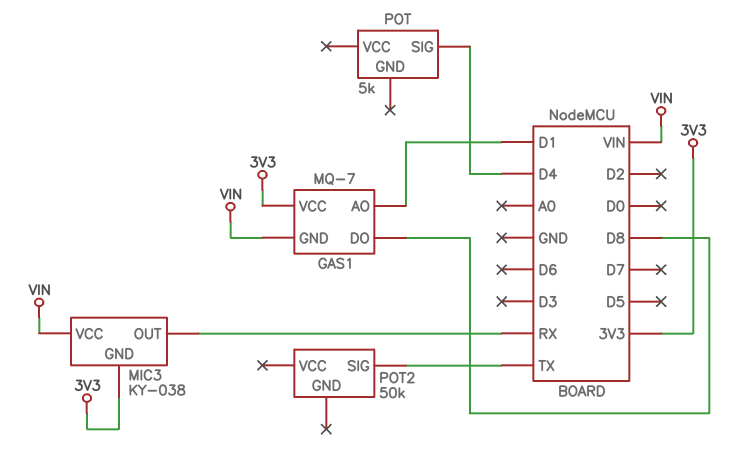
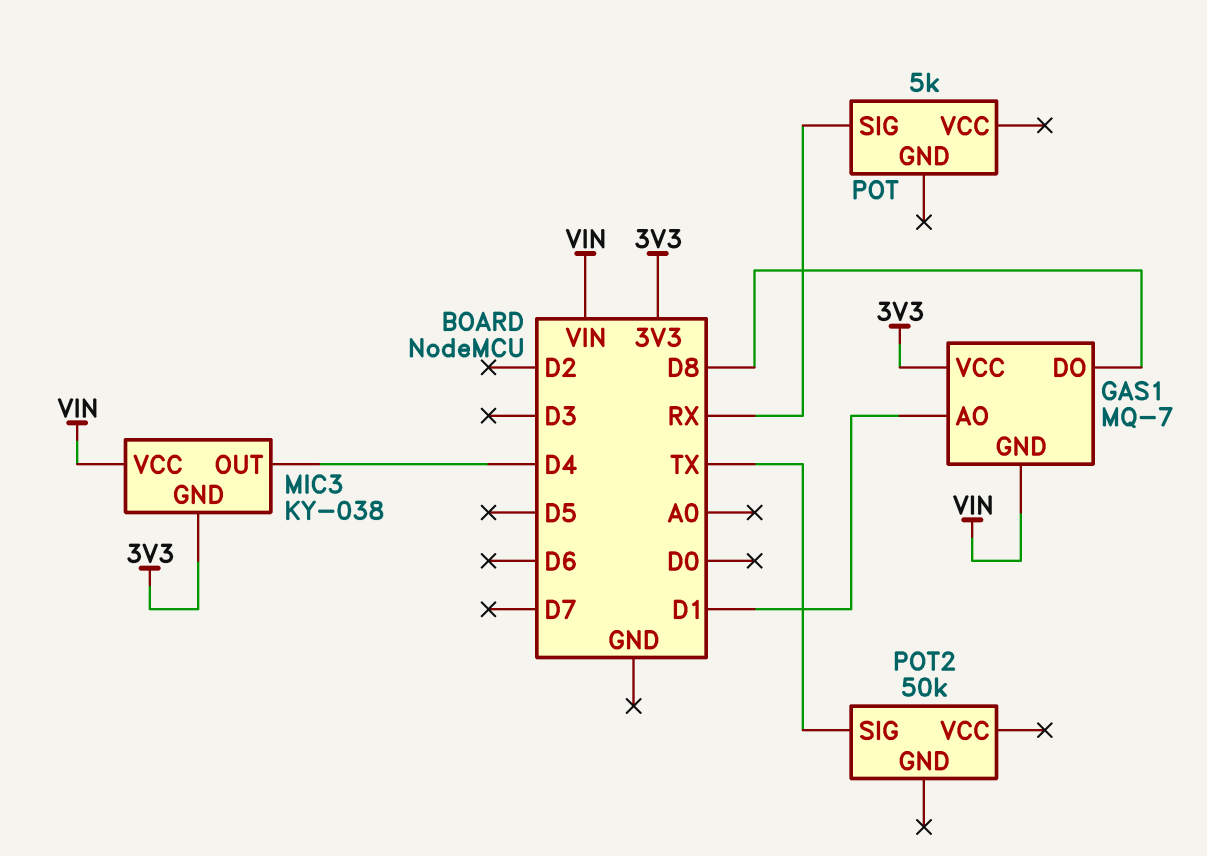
MIC3 pin OUT: RX -> D4
POT pin SIG: D4 -> RX

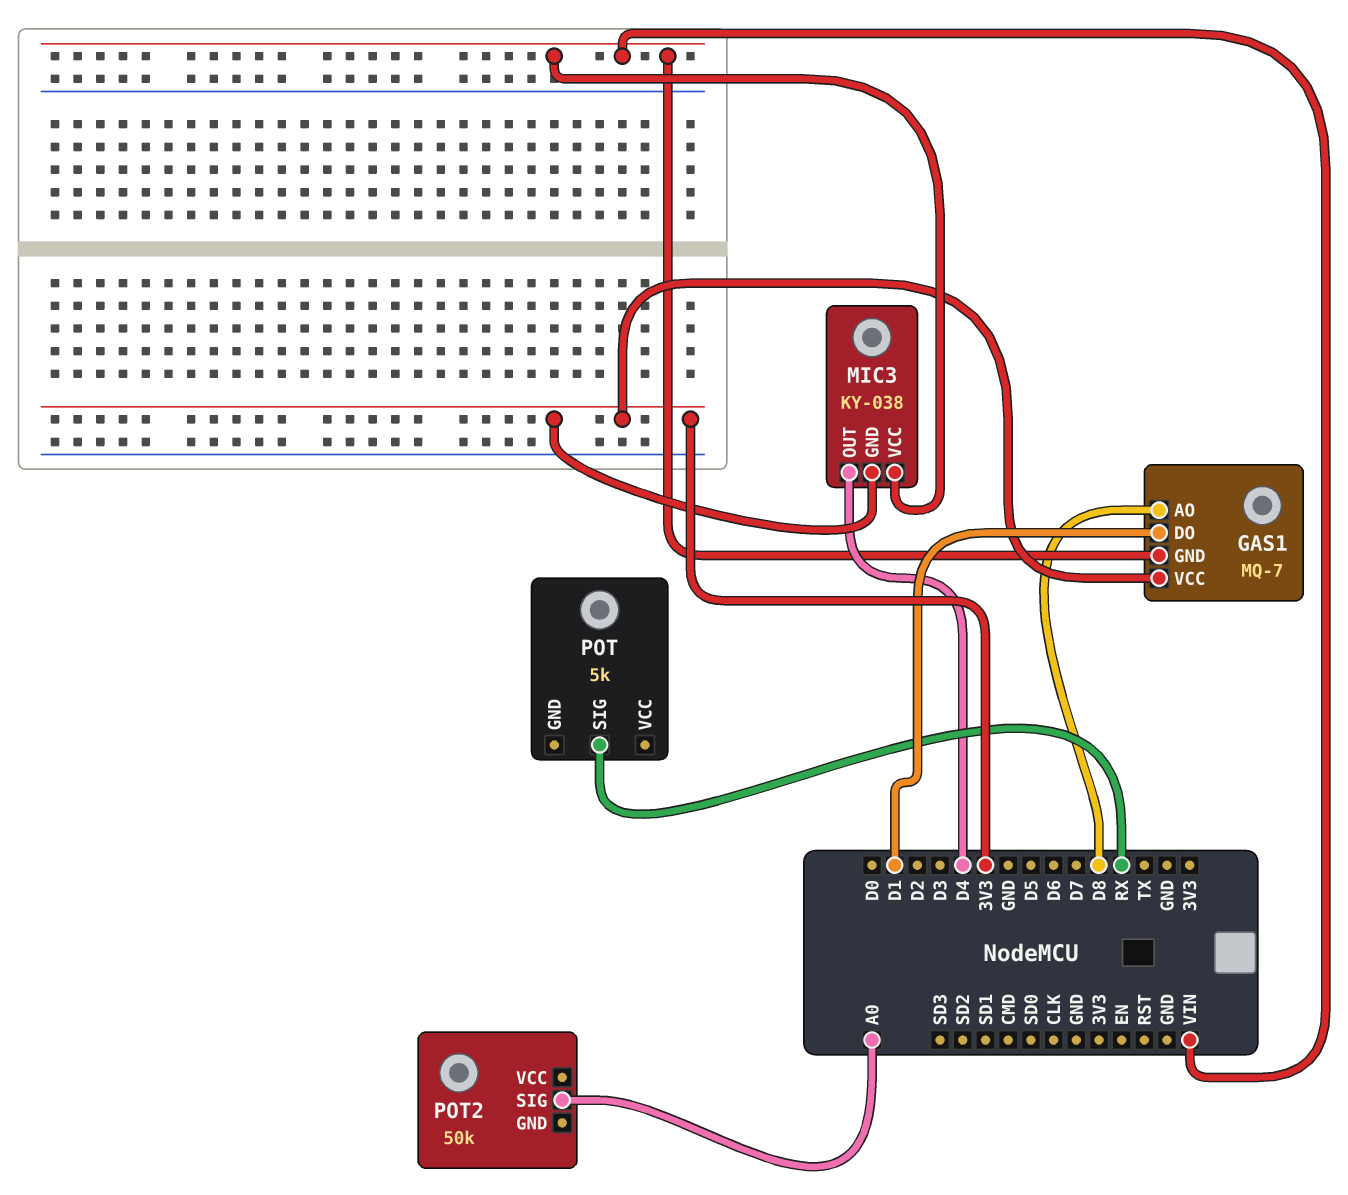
GAS1 pin AO: D1 -> D8
GAS1 pin DO: D8 -> D1
POT2 pin SIG: TX -> A0

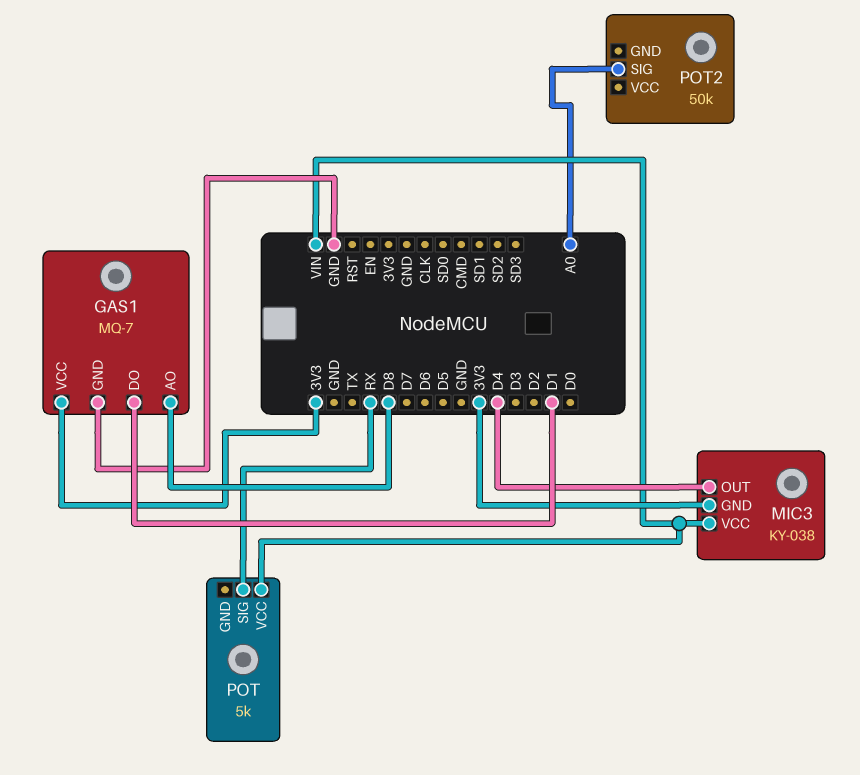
GAS1 pin GND: VIN -> GND
POT pin VCC: none -> VIN

